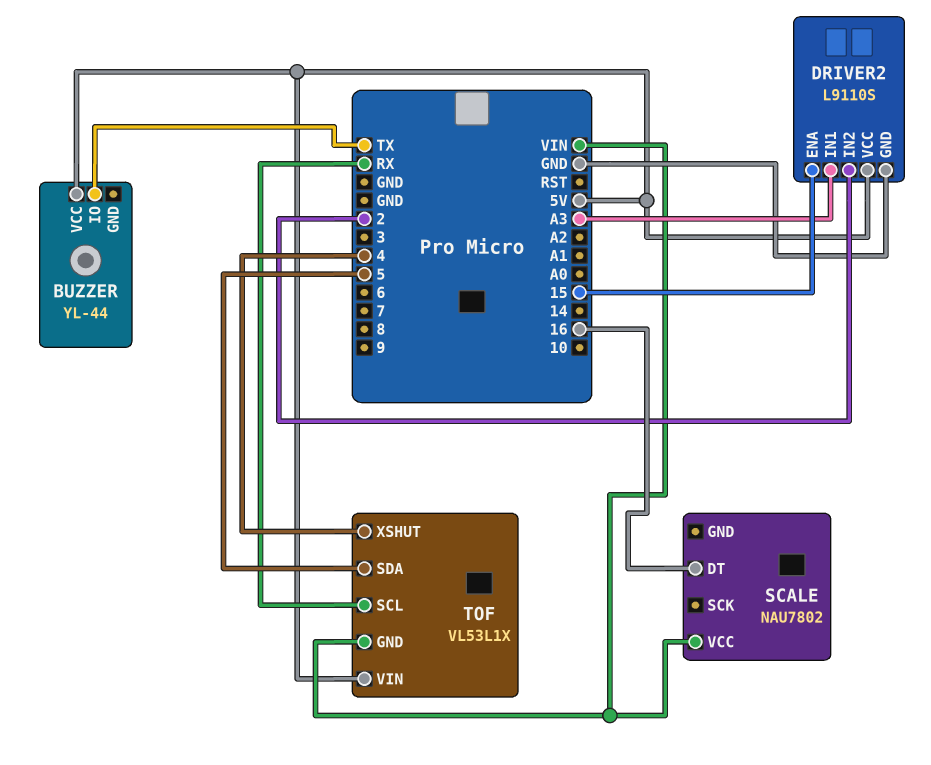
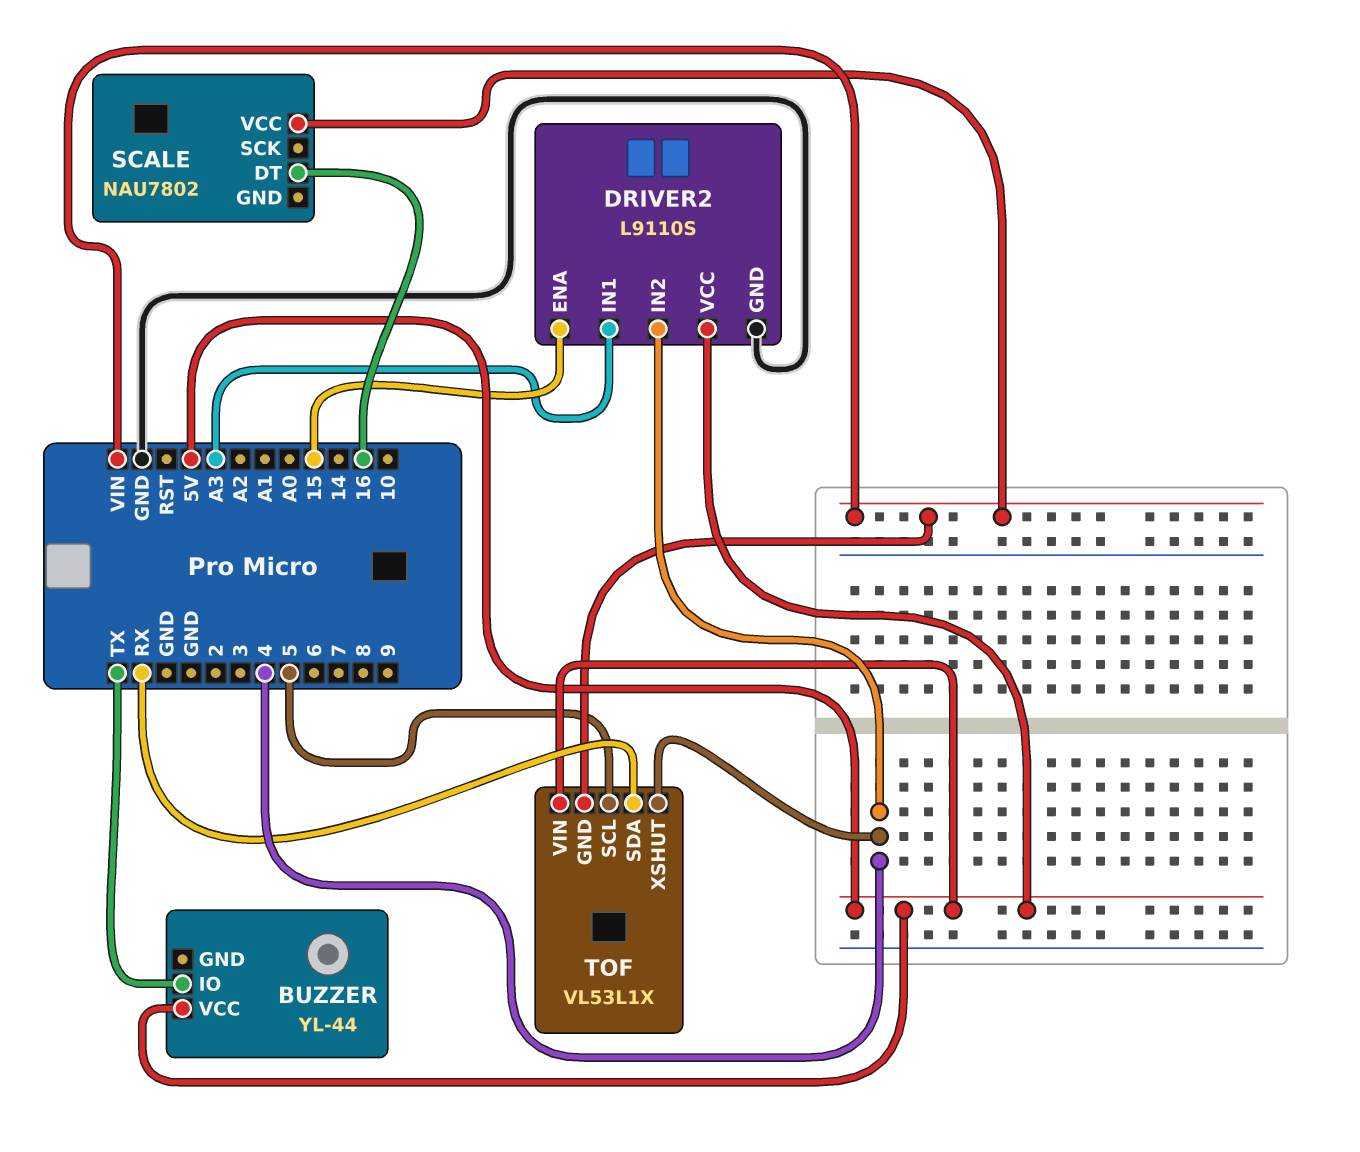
DRIVER2 pin IN2: 2 -> 4
TOF pin SCL: RX -> 5
TOF pin SDA: 5 -> RX

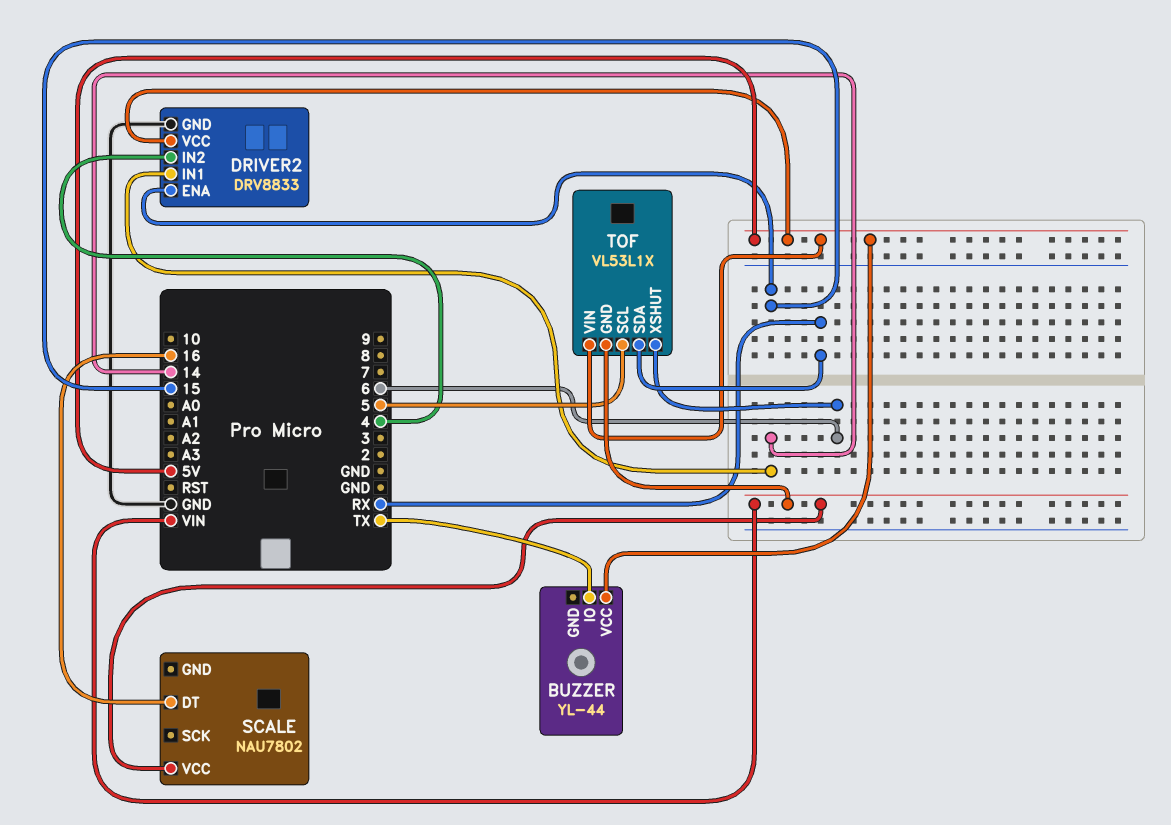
DRIVER2: L9110S -> DRV8833
DRIVER2 pin IN1: A3 -> 14
TOF pin XSHUT: 4 -> 6

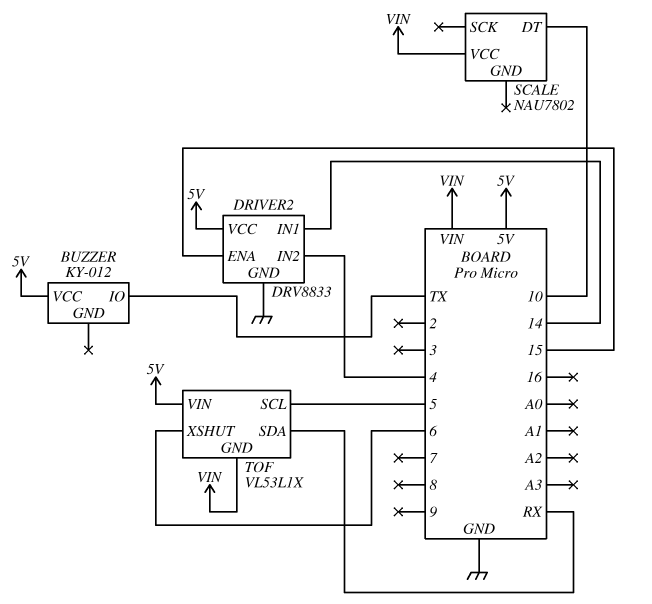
BUZZER: YL-44 -> KY-012
SCALE pin DT: 16 -> 10

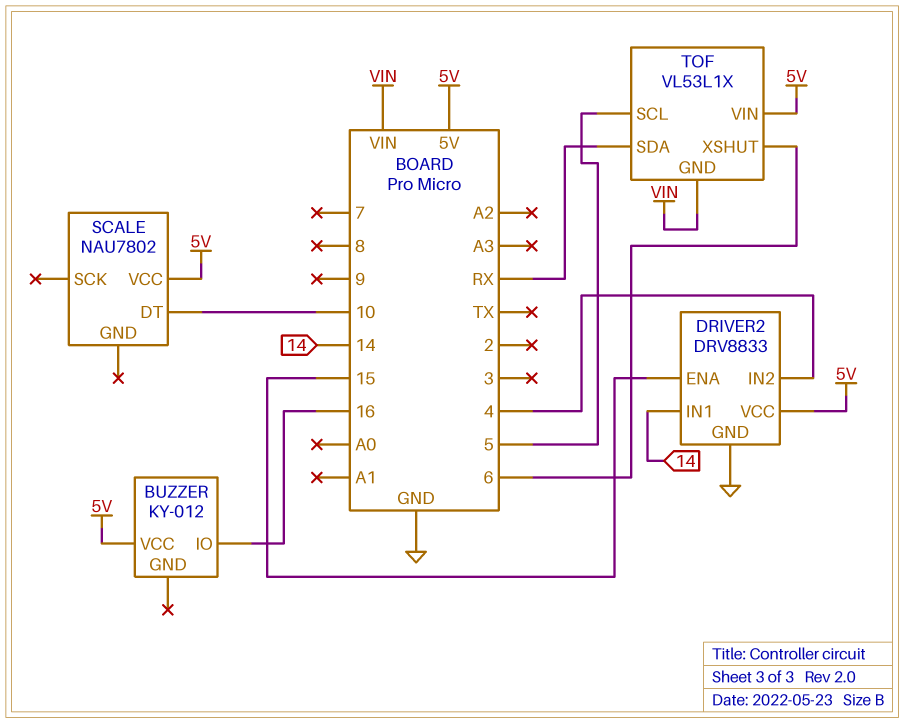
BUZZER pin IO: TX -> 16
SCALE pin VCC: VIN -> 5V

